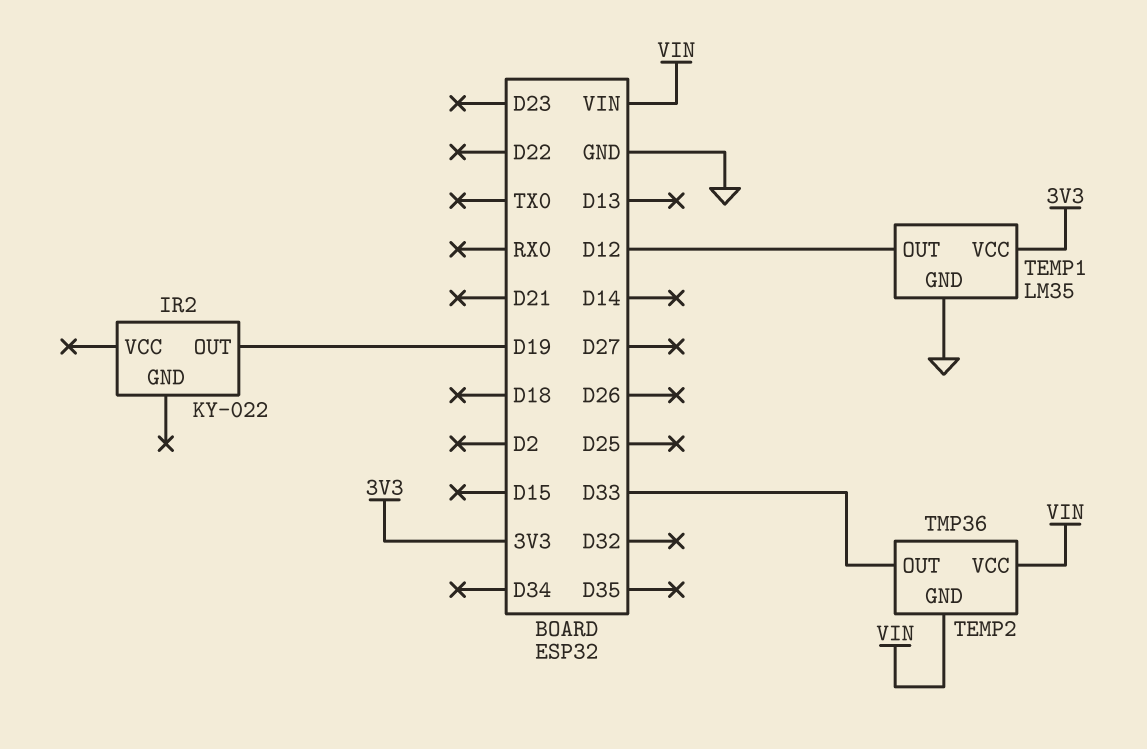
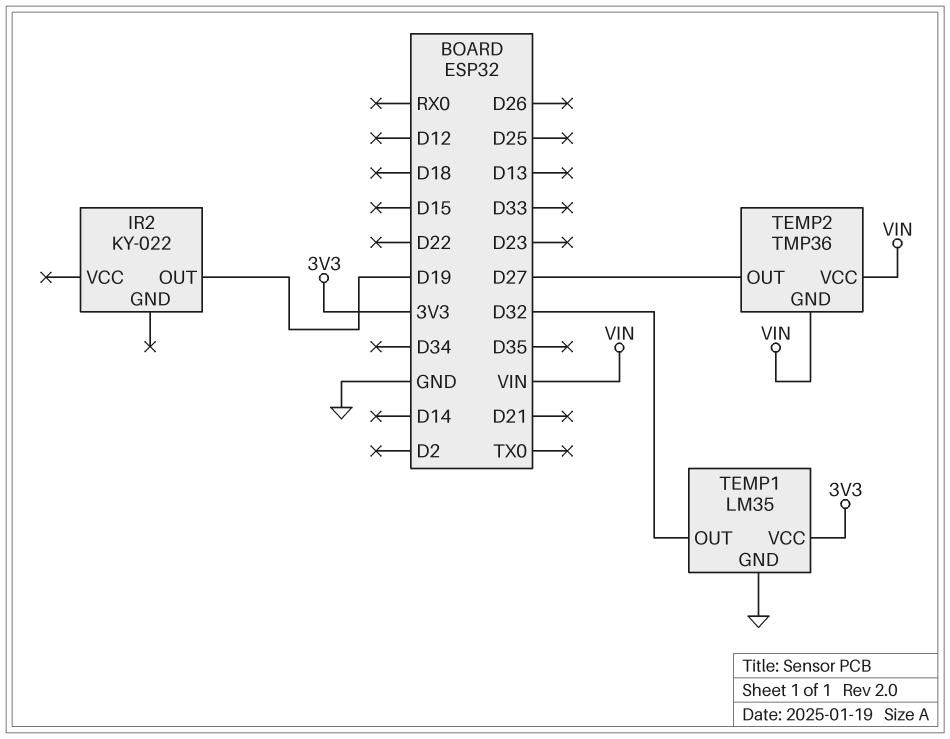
TEMP1 pin OUT: D12 -> D32
TEMP2 pin OUT: D33 -> D27

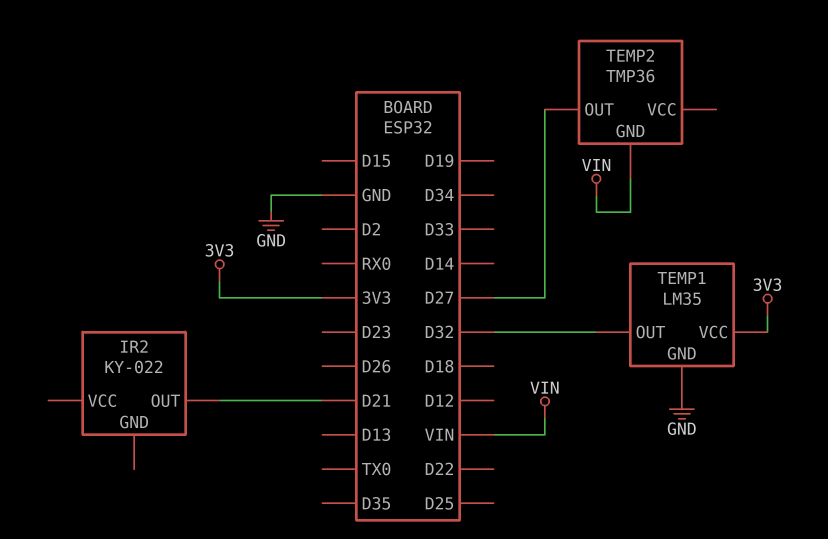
IR2 pin OUT: D19 -> D21
TEMP2 pin VCC: VIN -> none

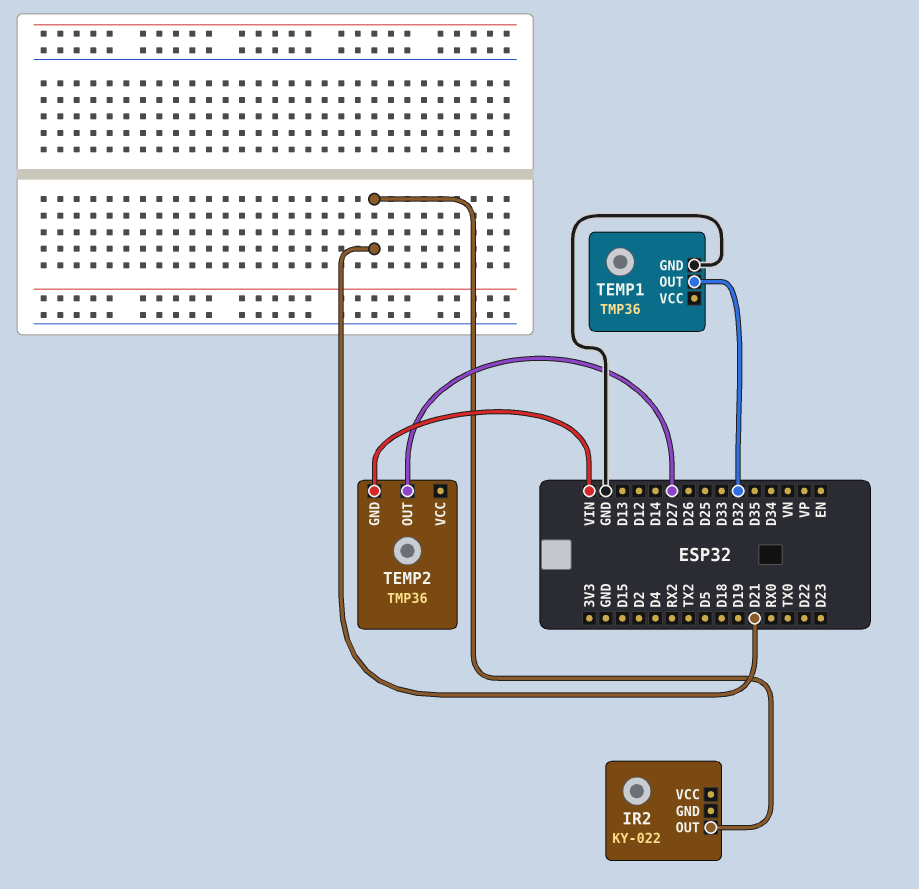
TEMP1: LM35 -> TMP36
TEMP1 pin VCC: 3V3 -> none

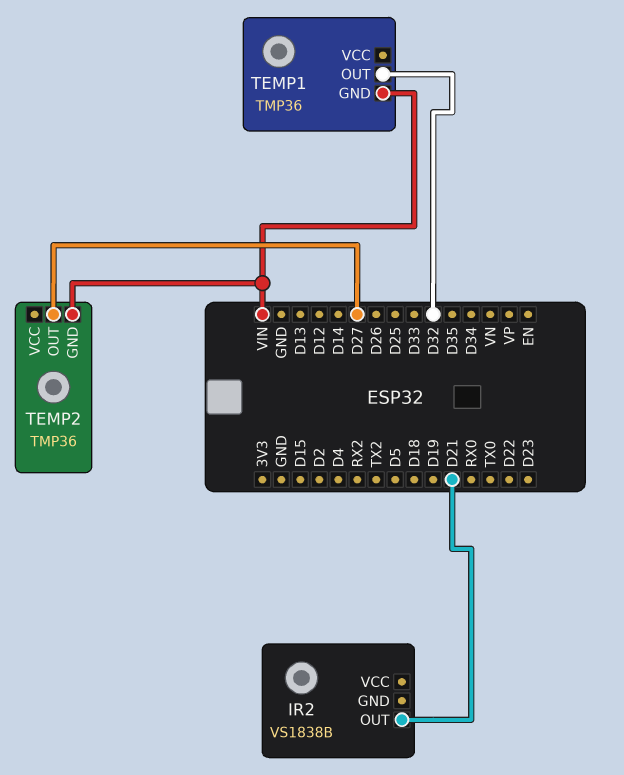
IR2: KY-022 -> VS1838B
TEMP1 pin GND: GND -> VIN

